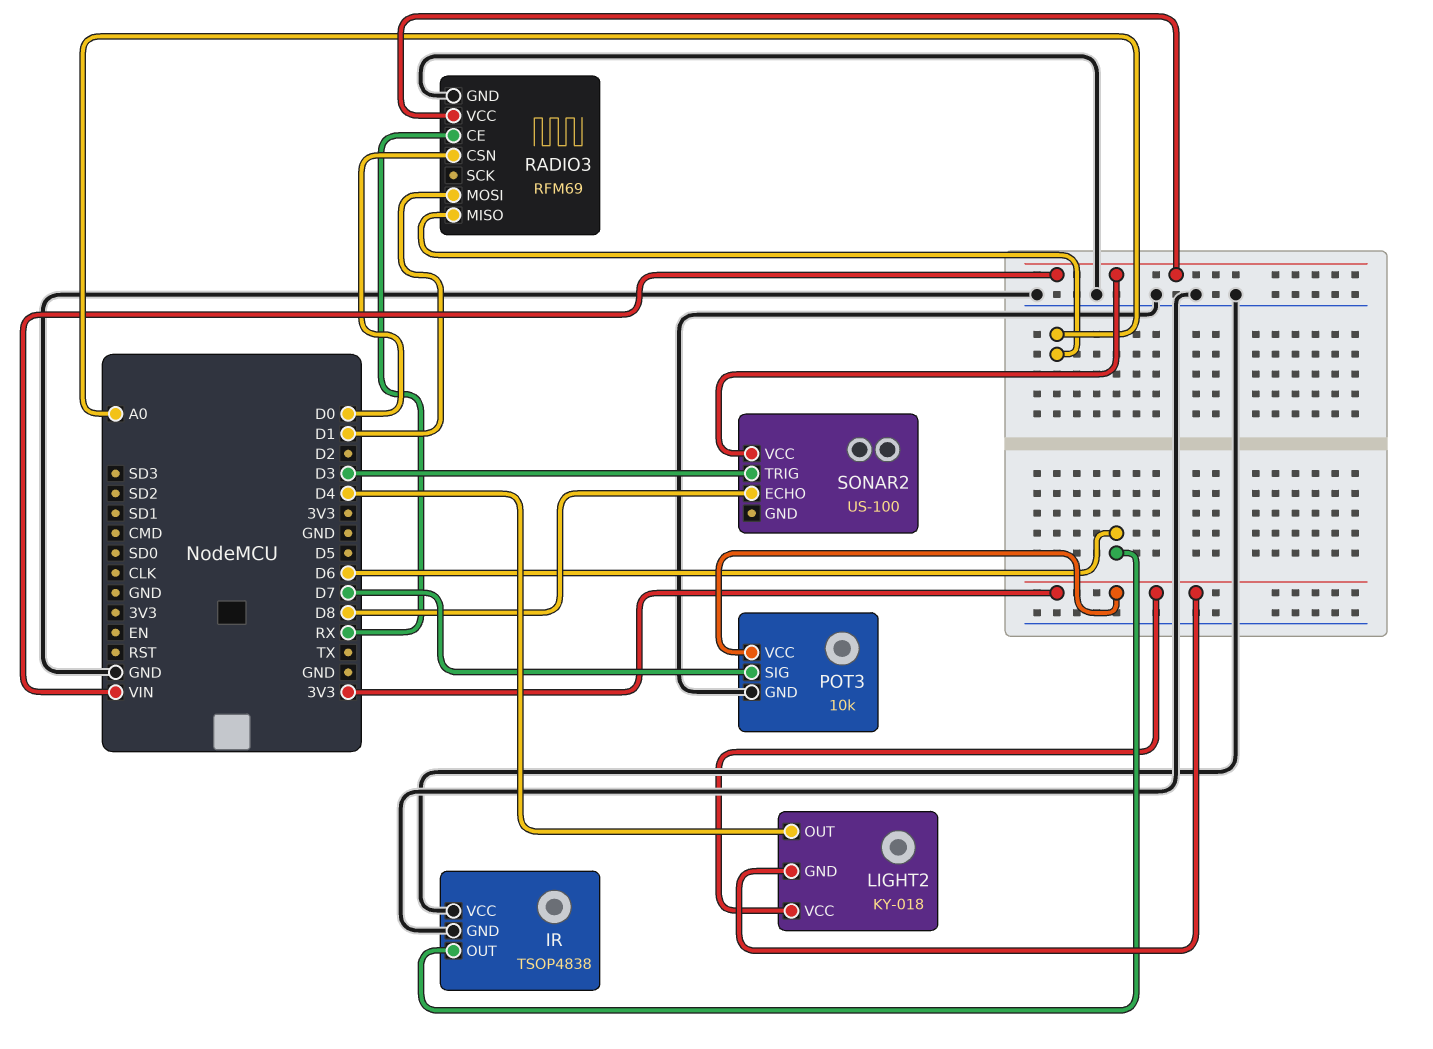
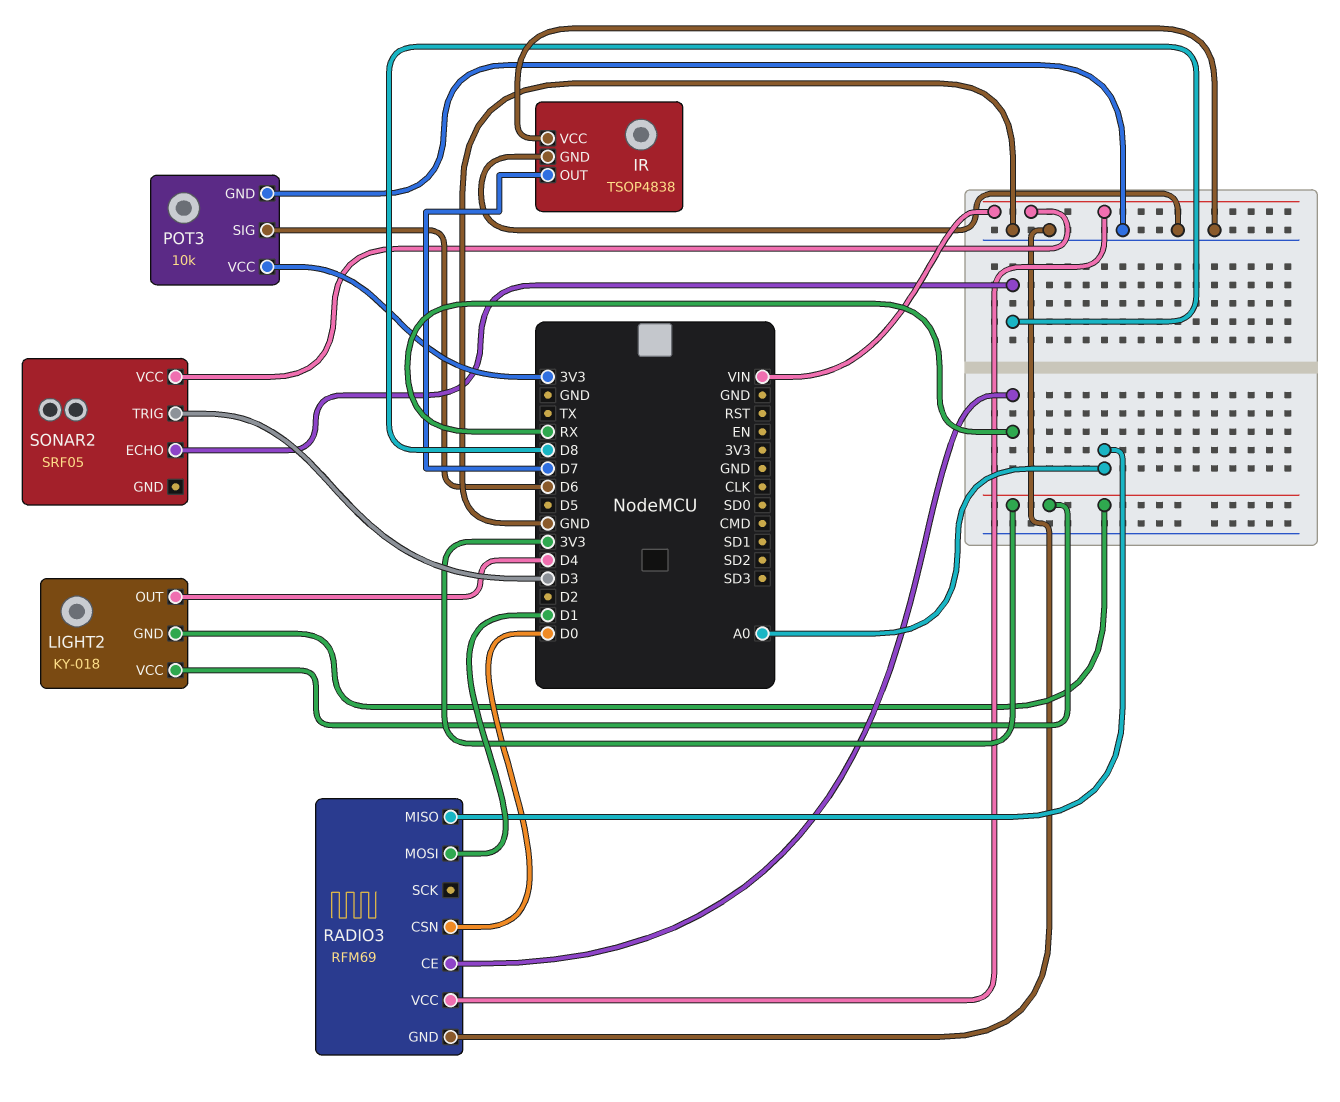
IR pin OUT: D6 -> D7
POT3 pin SIG: D7 -> D6
SONAR2: US-100 -> SRF05

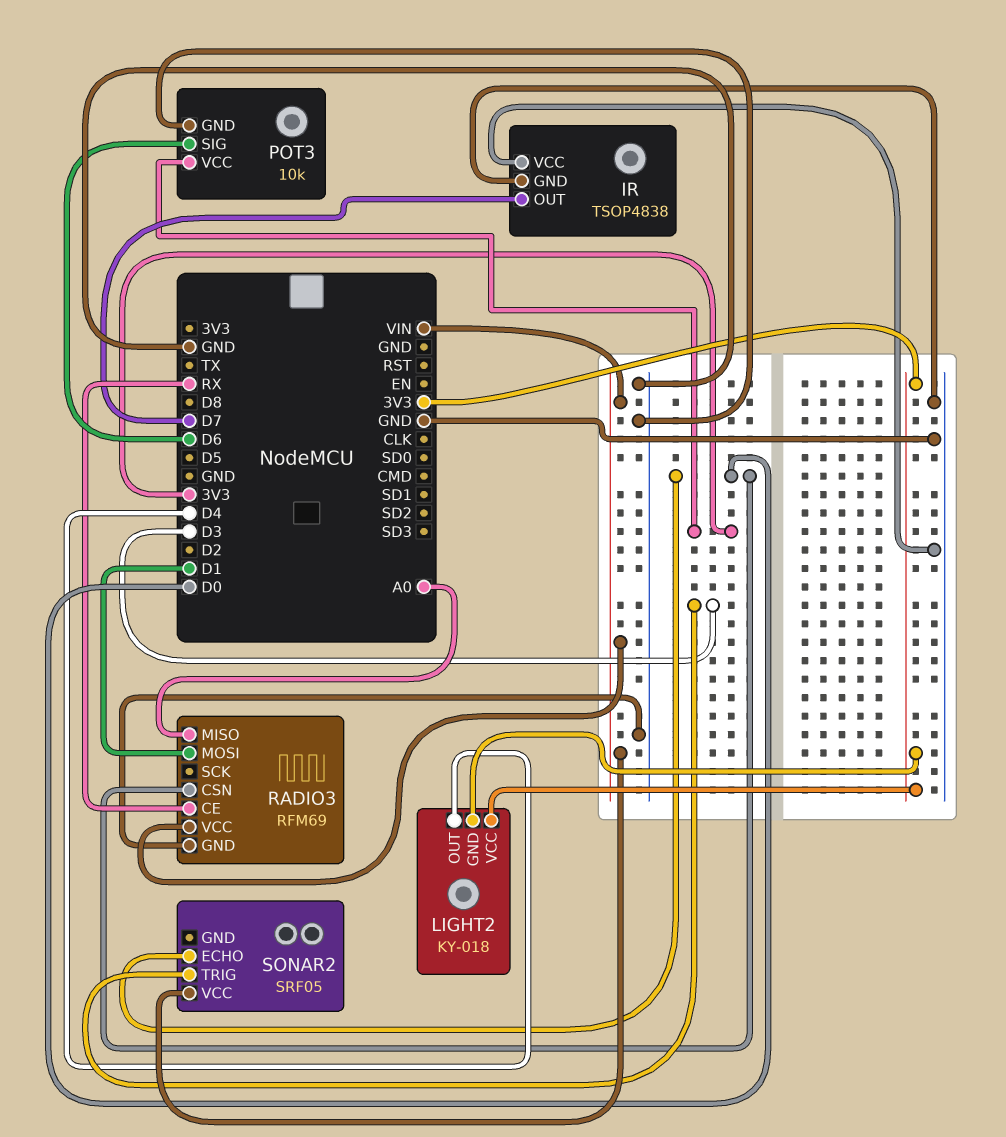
SONAR2 pin ECHO: D8 -> D0

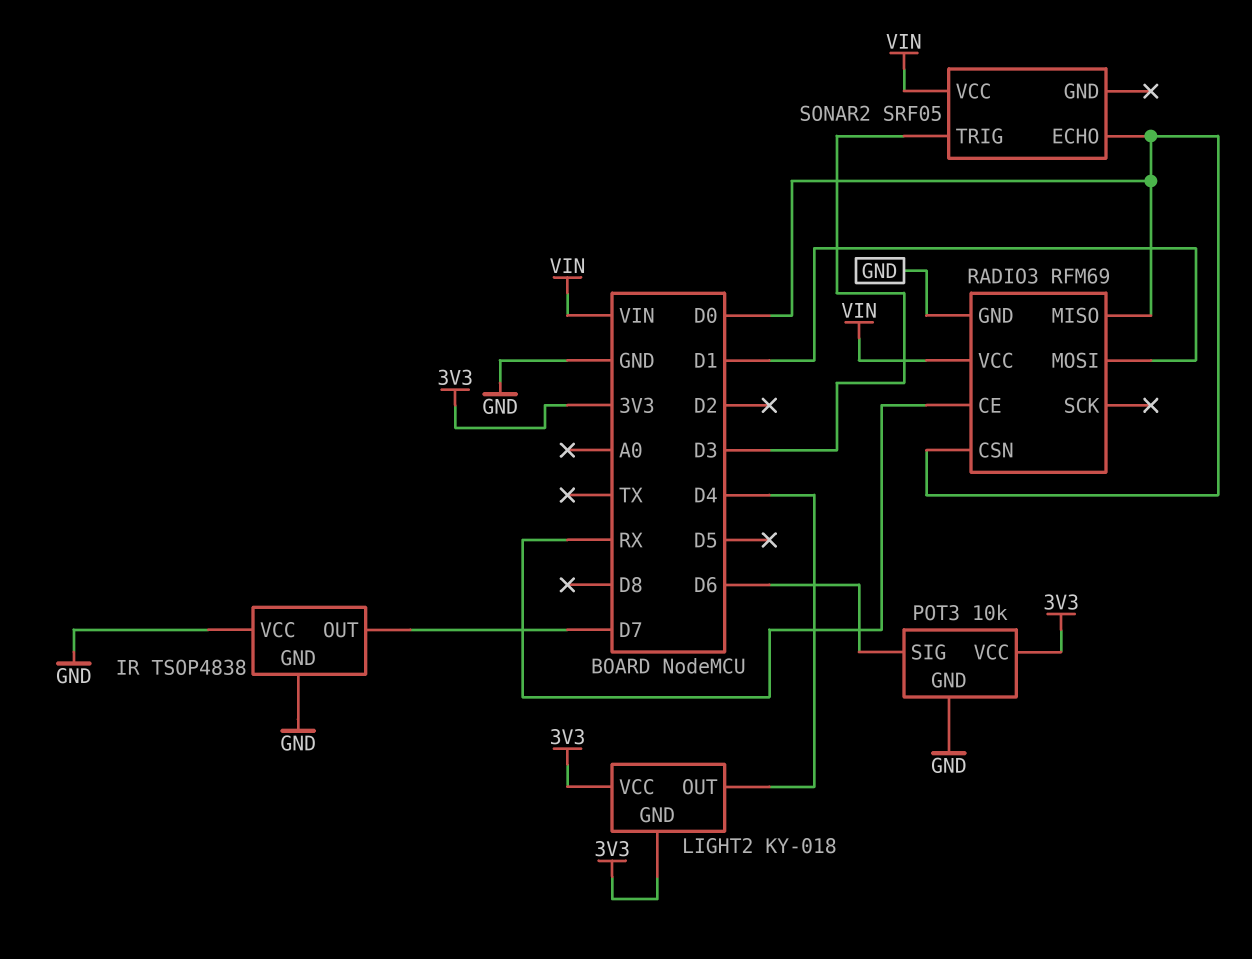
RADIO3 pin MISO: A0 -> D0

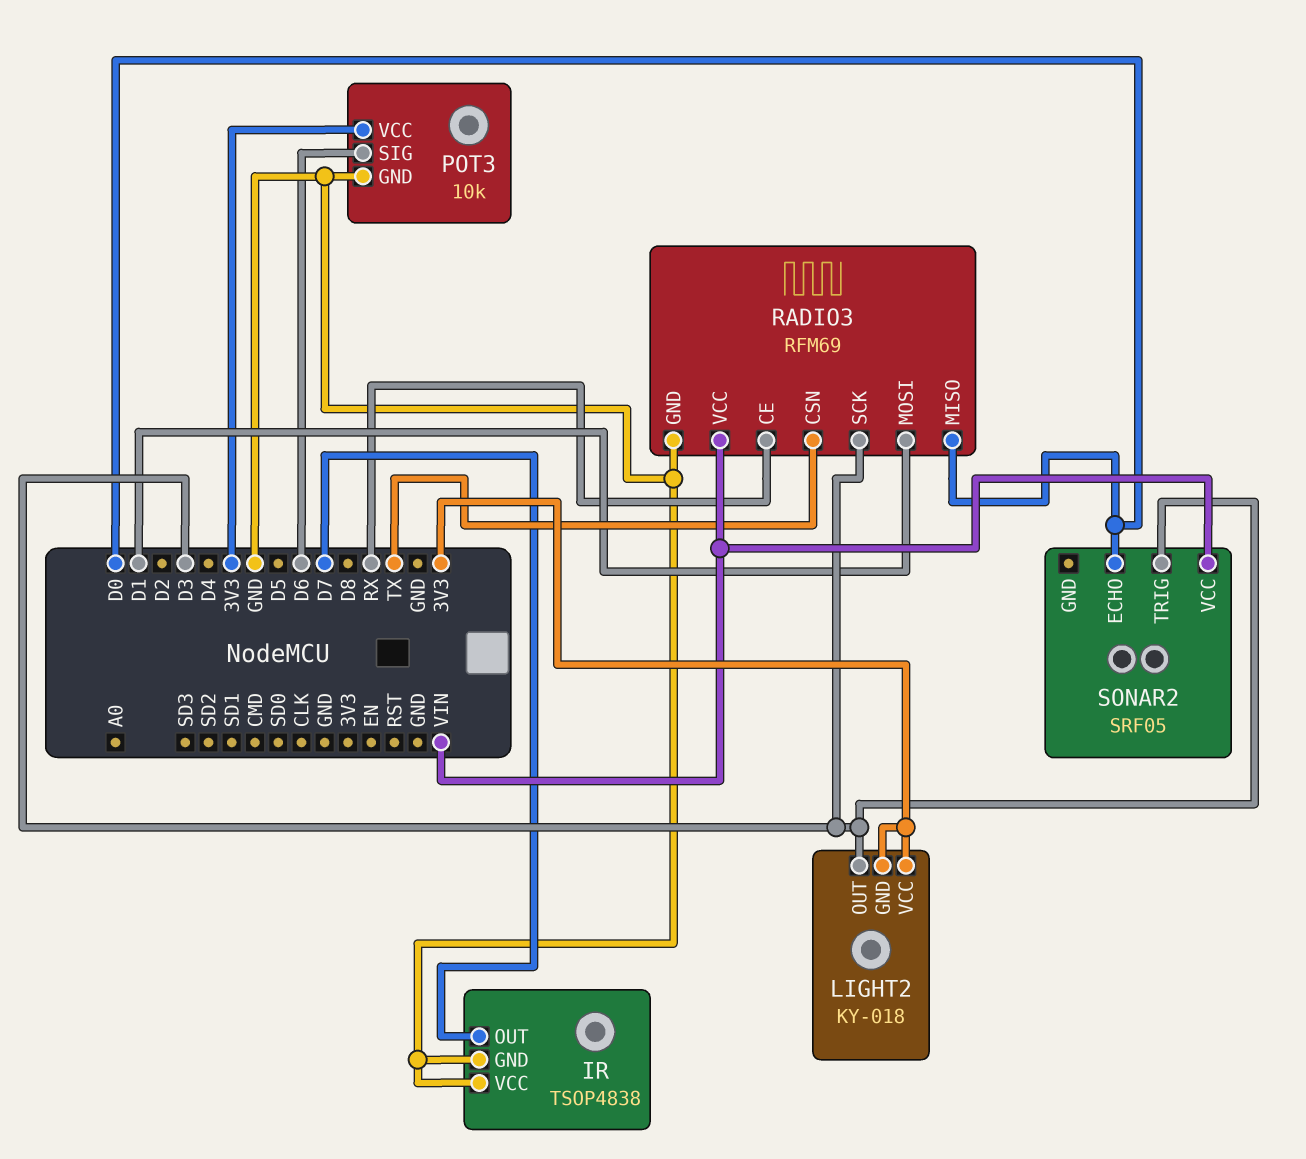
LIGHT2 pin OUT: D4 -> D3
RADIO3 pin CSN: D0 -> TX
RADIO3 pin SCK: none -> D3

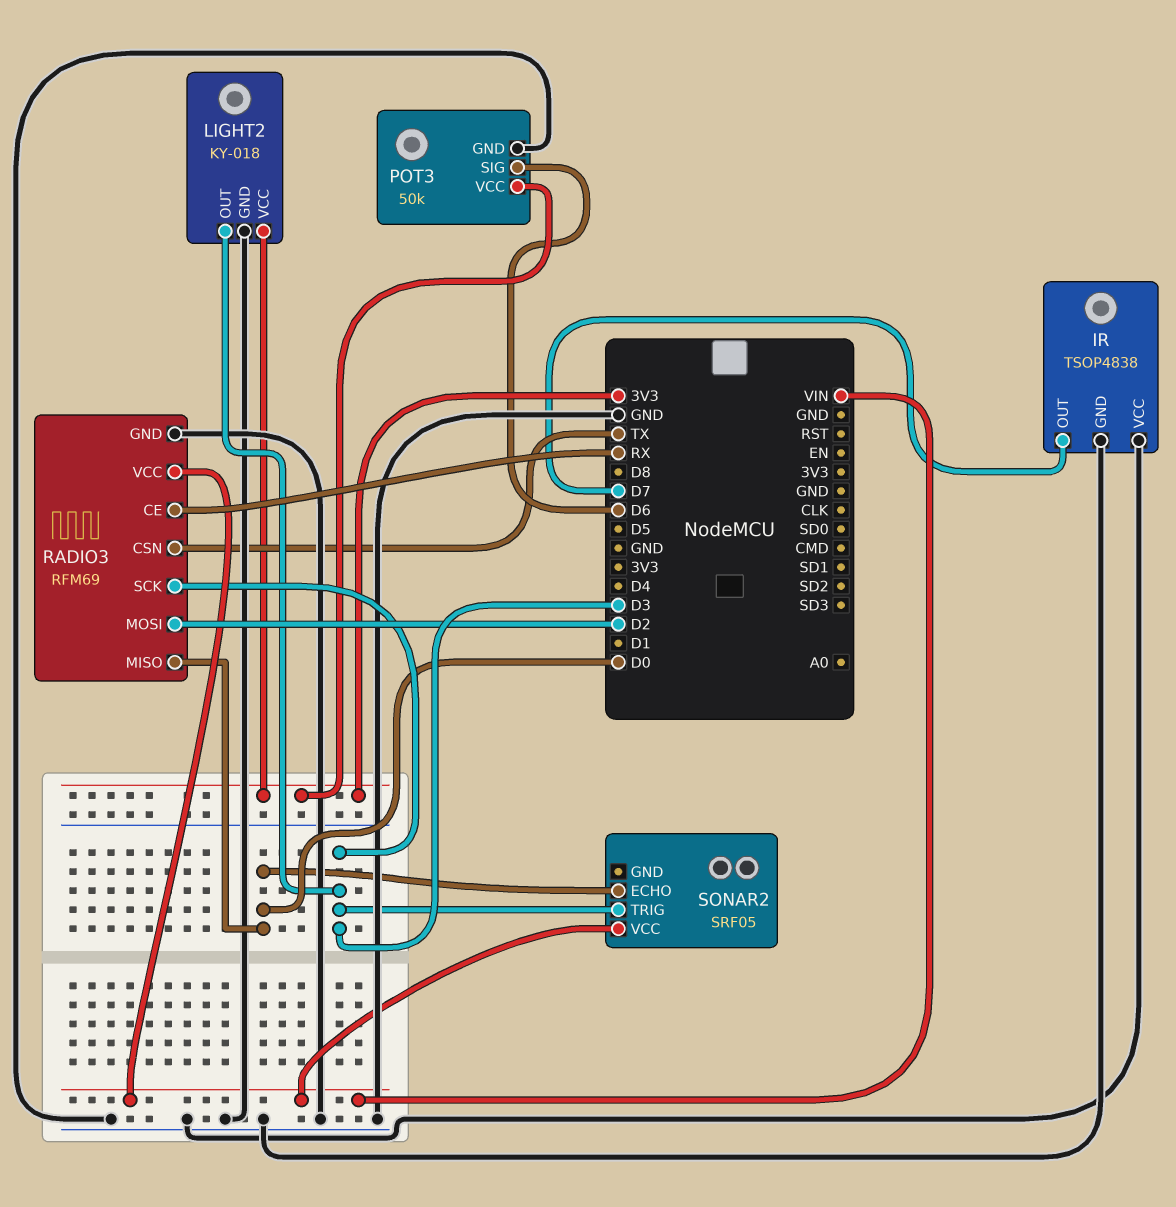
LIGHT2 pin GND: 3V3 -> GND
POT3: 10k -> 50k
RADIO3 pin MOSI: D1 -> D2

